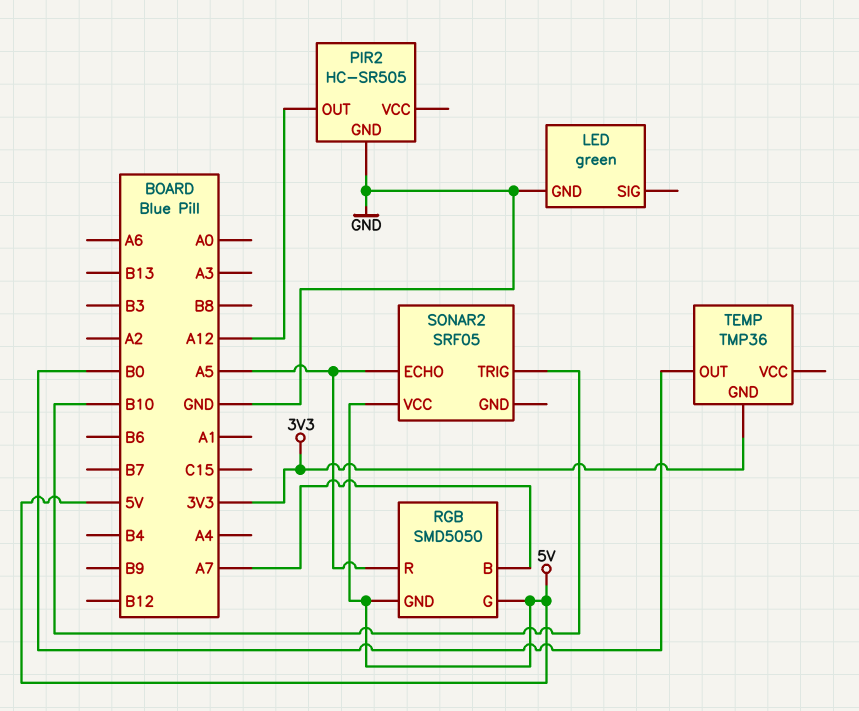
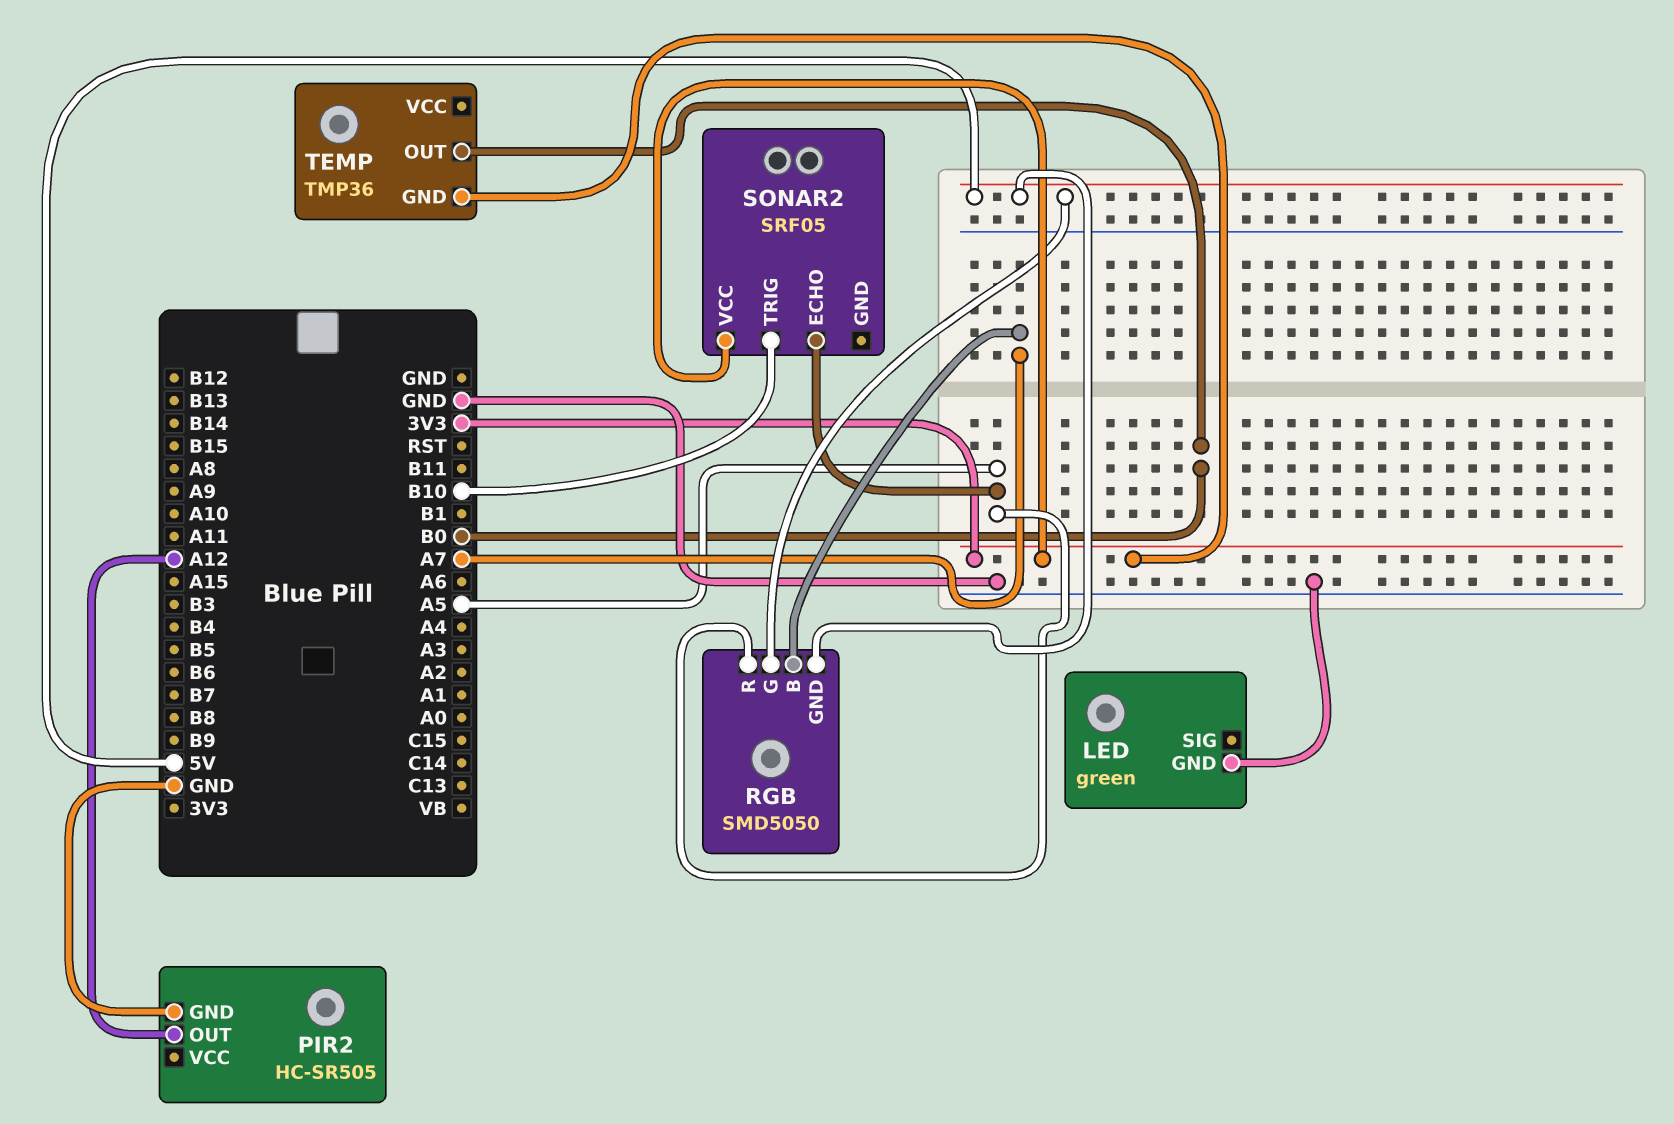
SONAR2 pin VCC: 5V -> 3V3

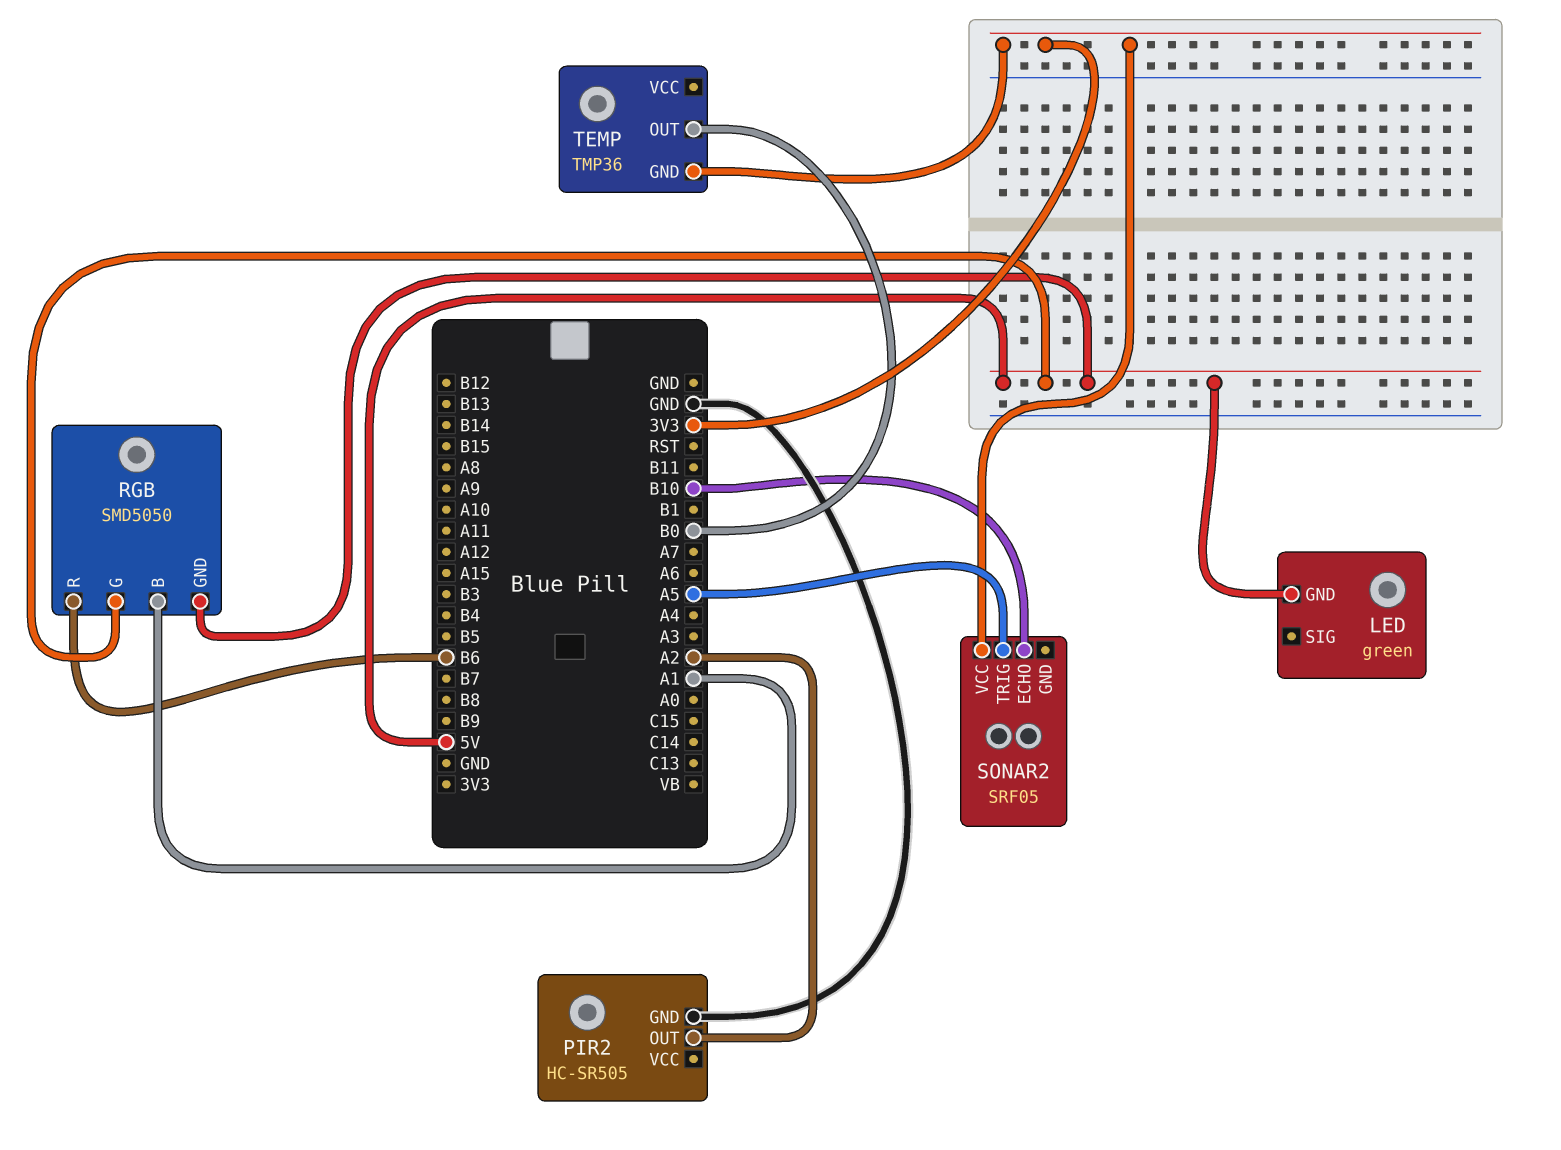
LED pin GND: GND -> 5V
PIR2 pin OUT: A12 -> A2
RGB pin B: A7 -> A1
RGB pin R: A5 -> B6
SONAR2 pin ECHO: A5 -> B10
SONAR2 pin TRIG: B10 -> A5

